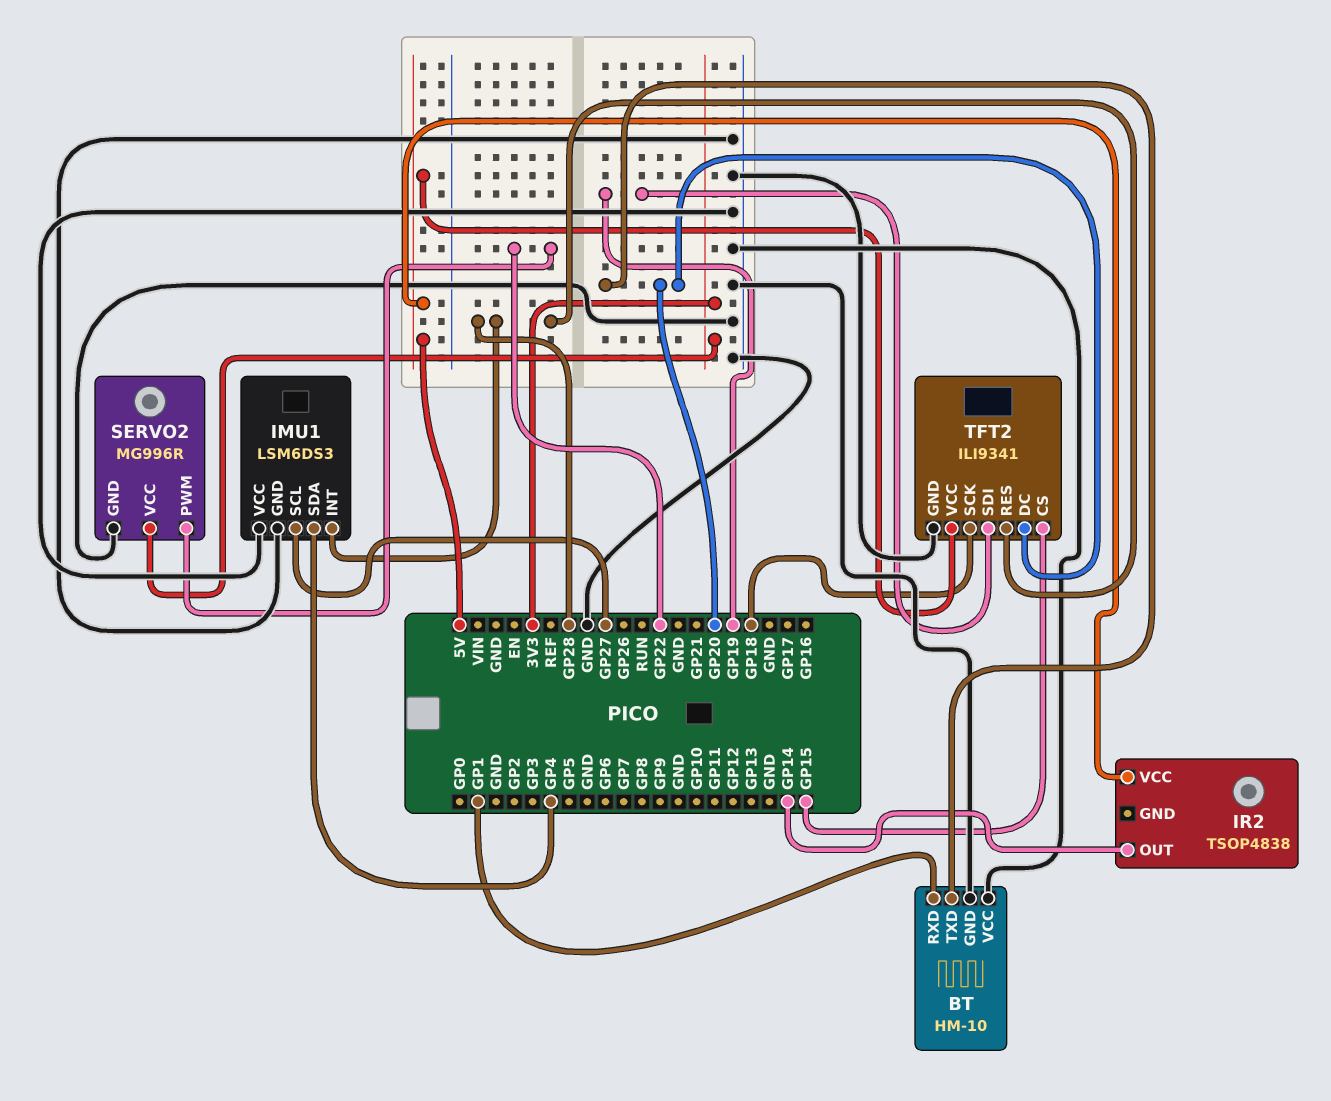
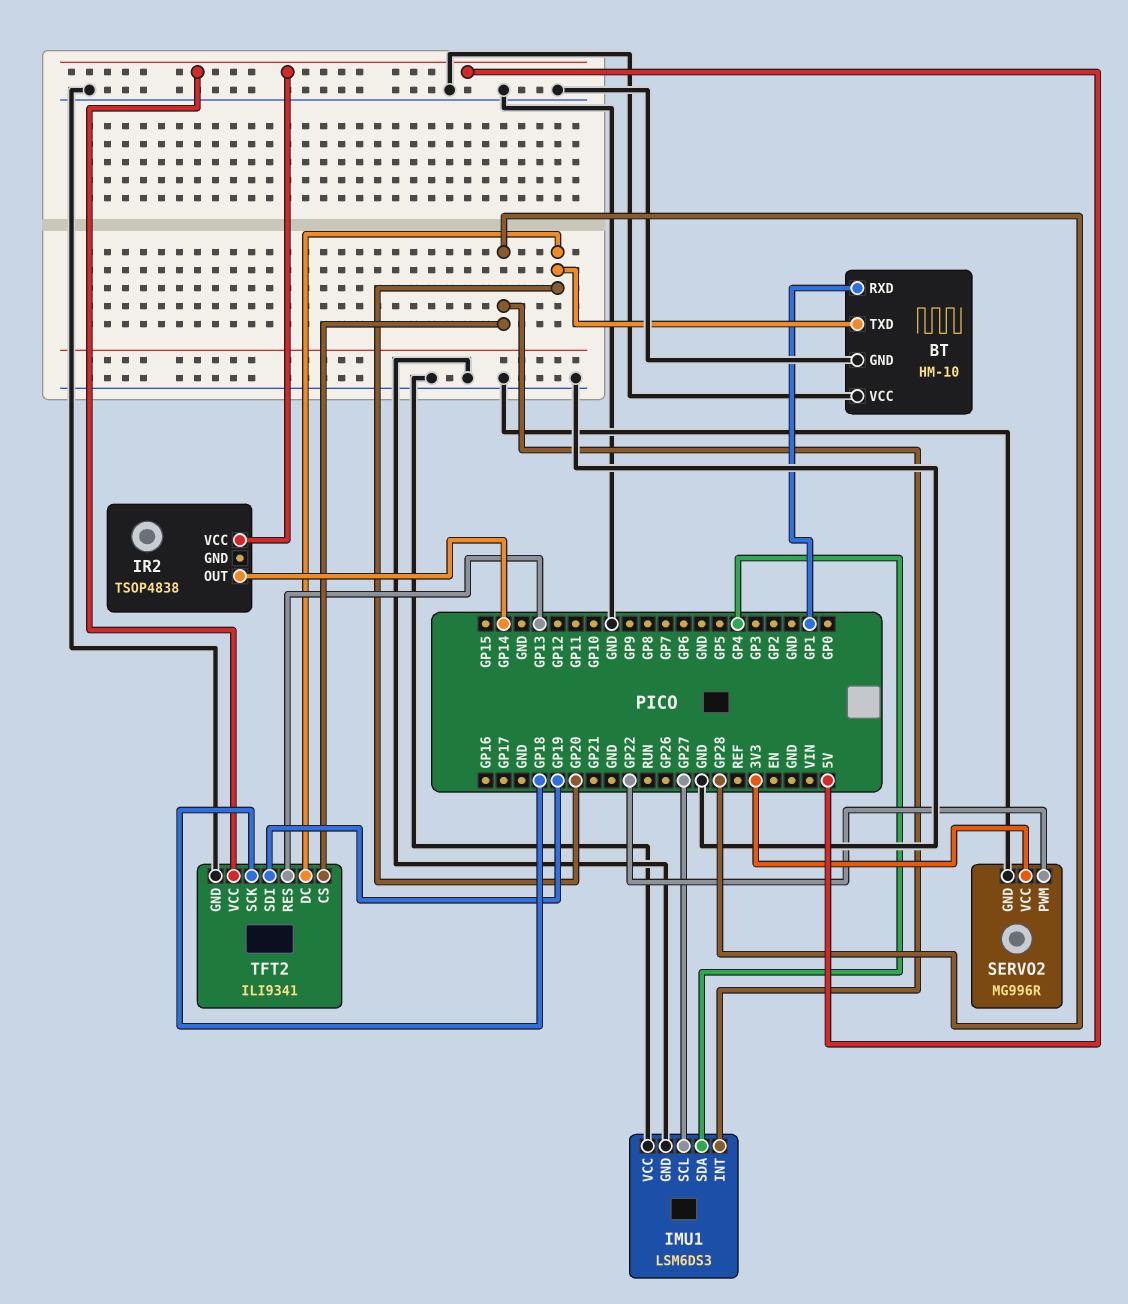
TFT2 pin CS: GP15 -> GP28
TFT2 pin RES: GP28 -> GP13

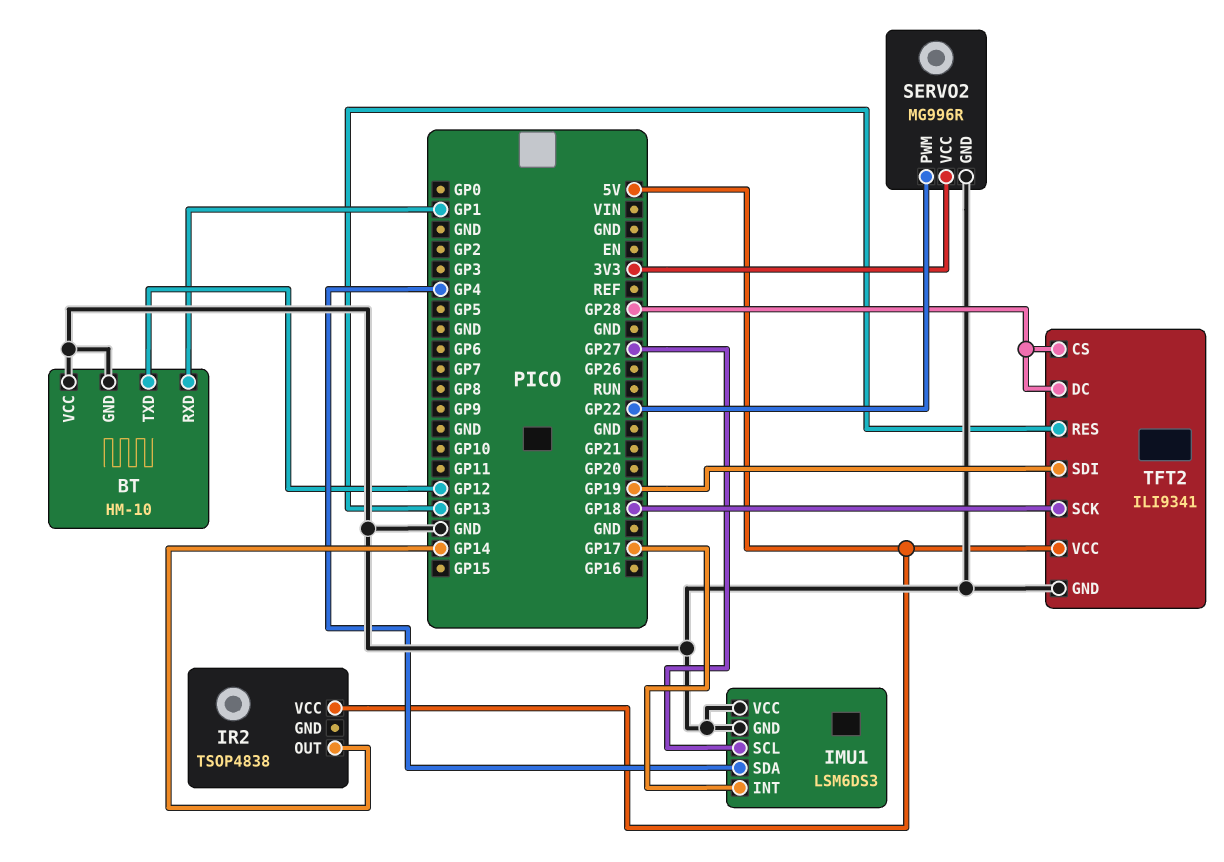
BT pin TXD: GP20 -> GP12
IMU1 pin INT: GP28 -> GP17
TFT2 pin DC: GP20 -> GP28

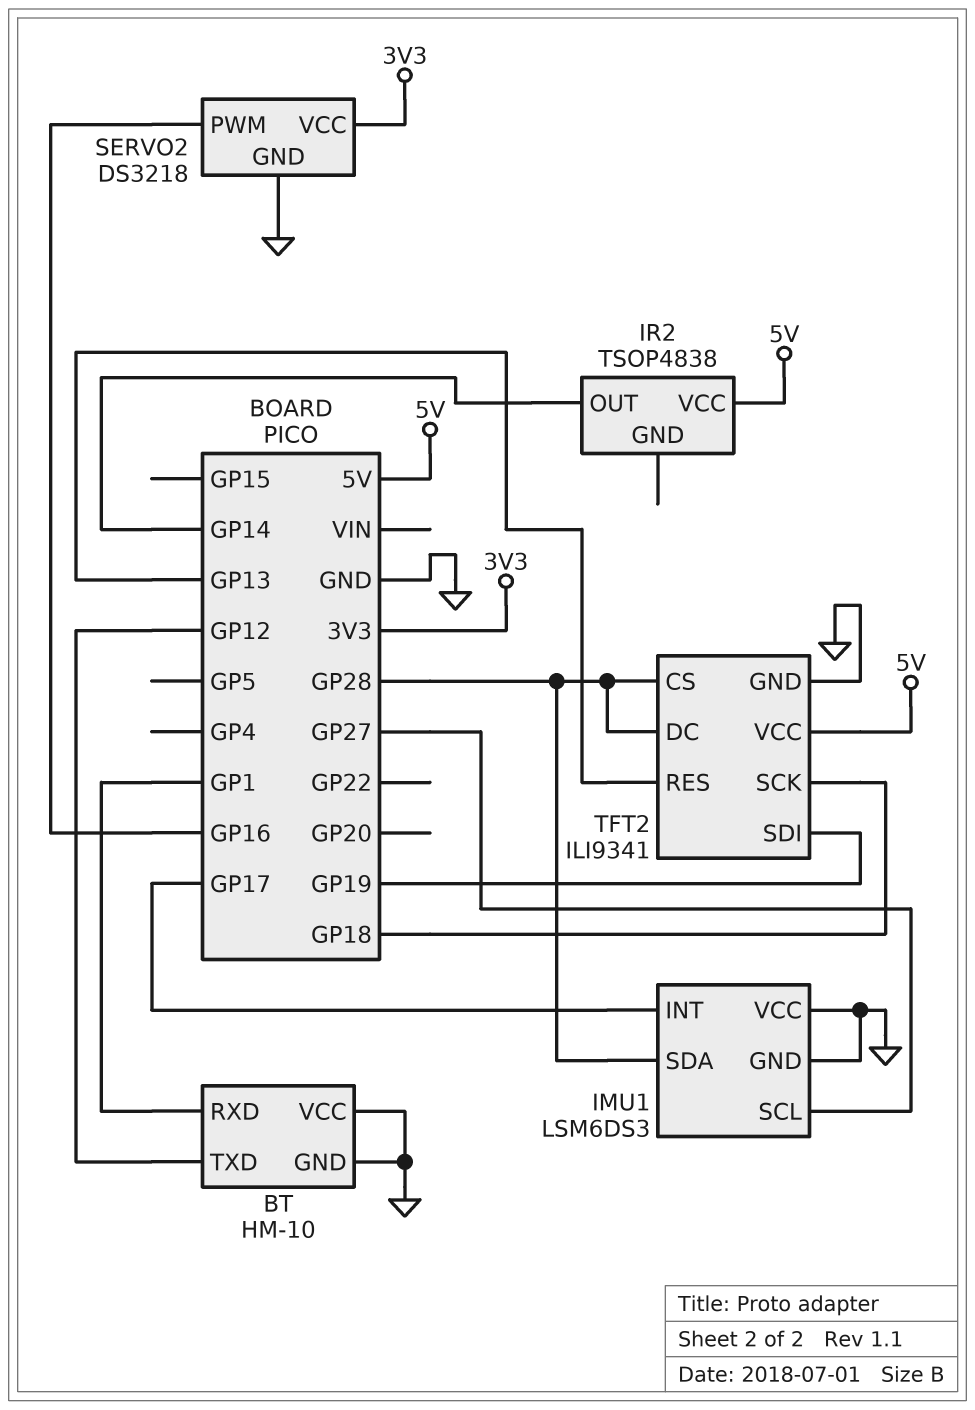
IMU1 pin SDA: GP4 -> GP28
SERVO2: MG996R -> DS3218
SERVO2 pin PWM: GP22 -> GP16

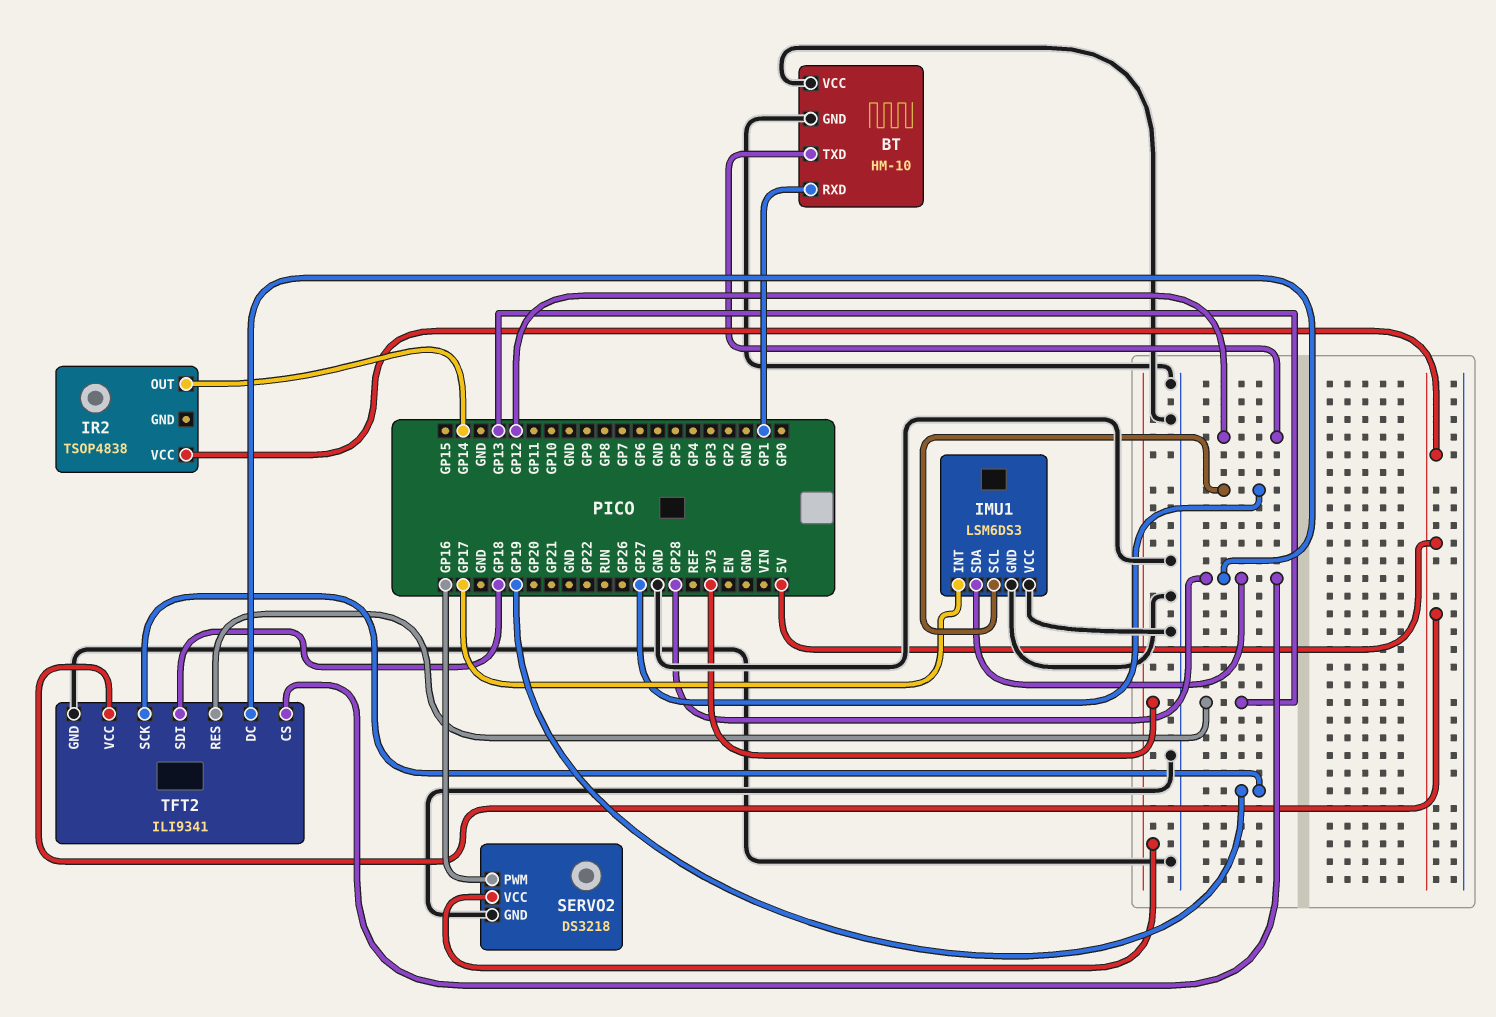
TFT2 pin SCK: GP18 -> GP19
TFT2 pin SDI: GP19 -> GP18

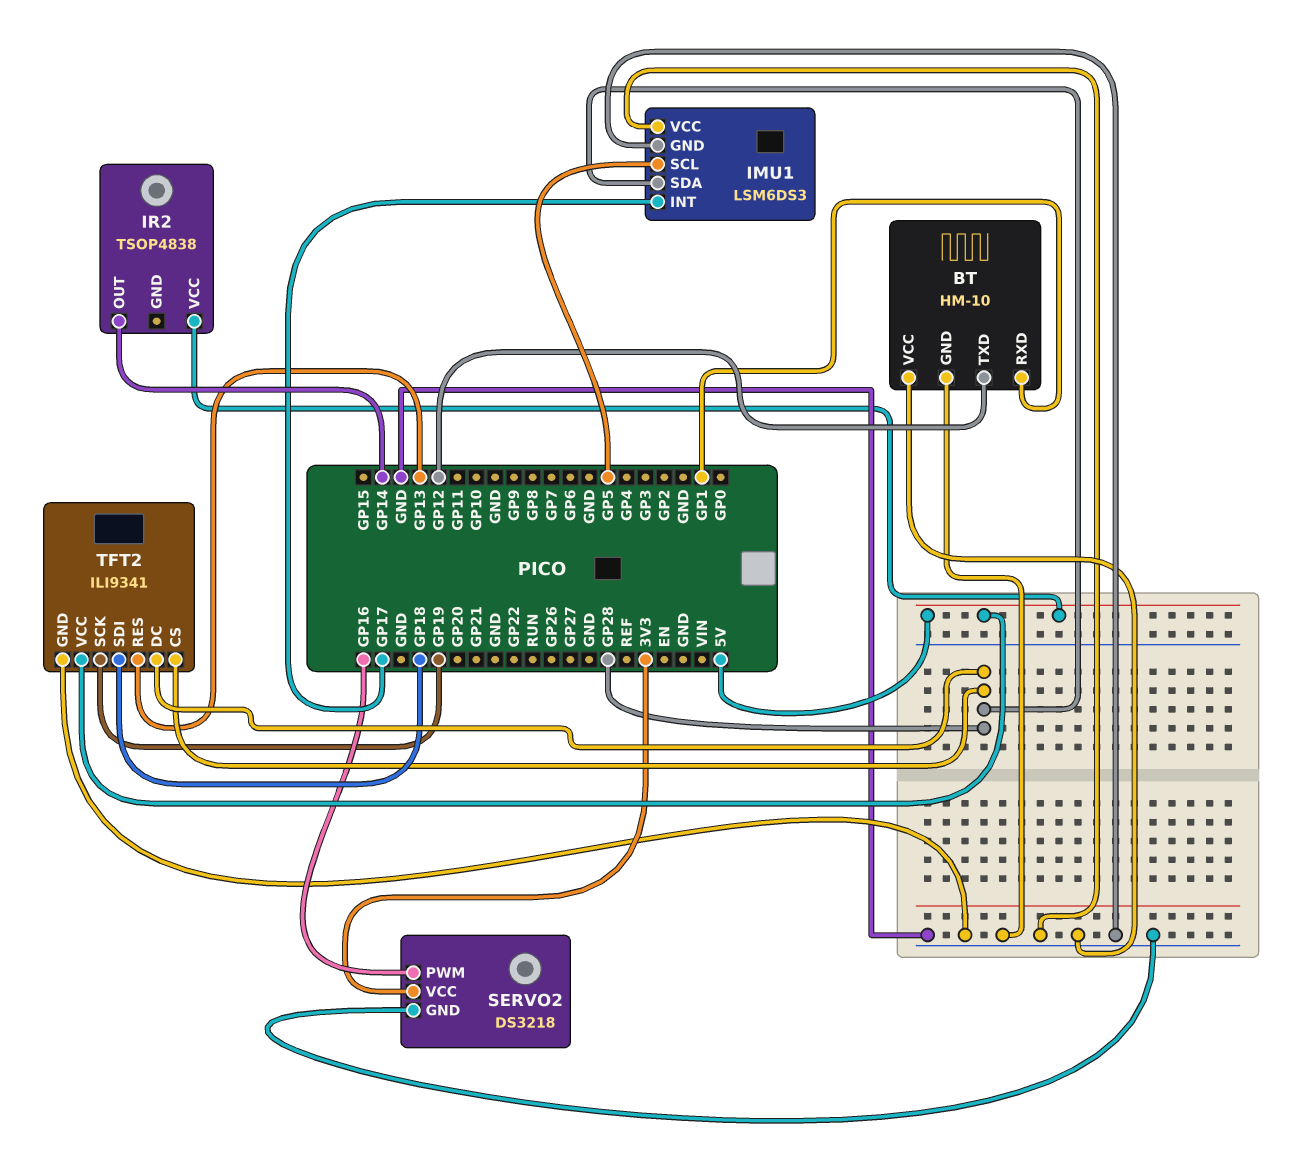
IMU1 pin SCL: GP27 -> GP5

